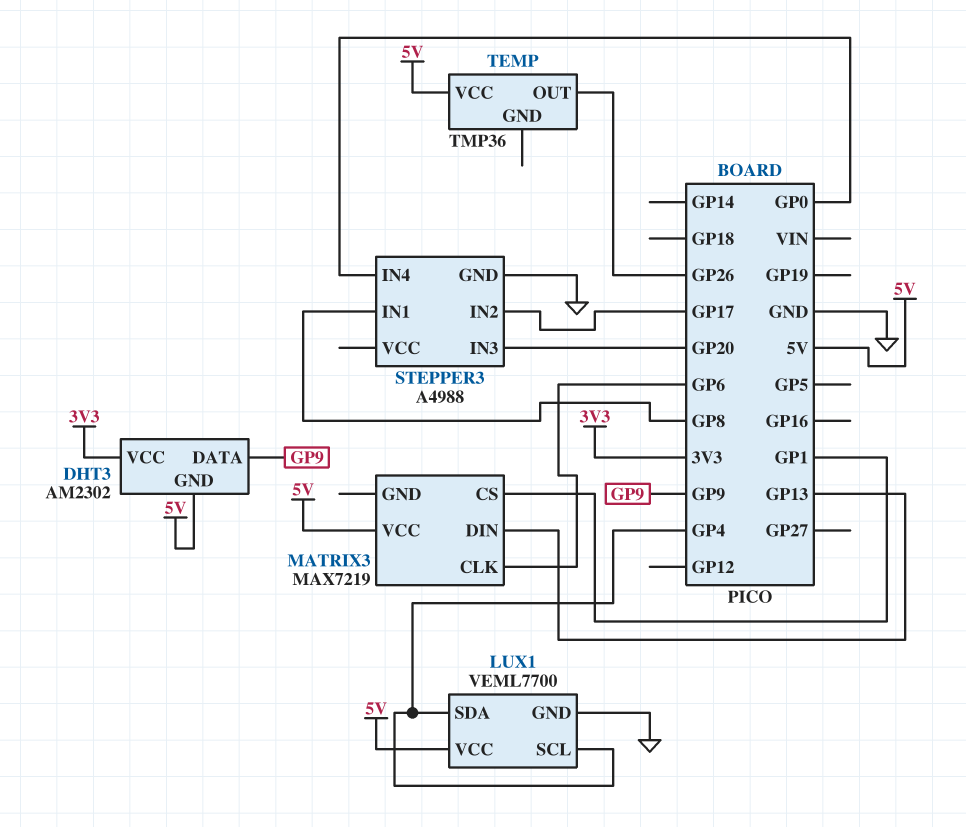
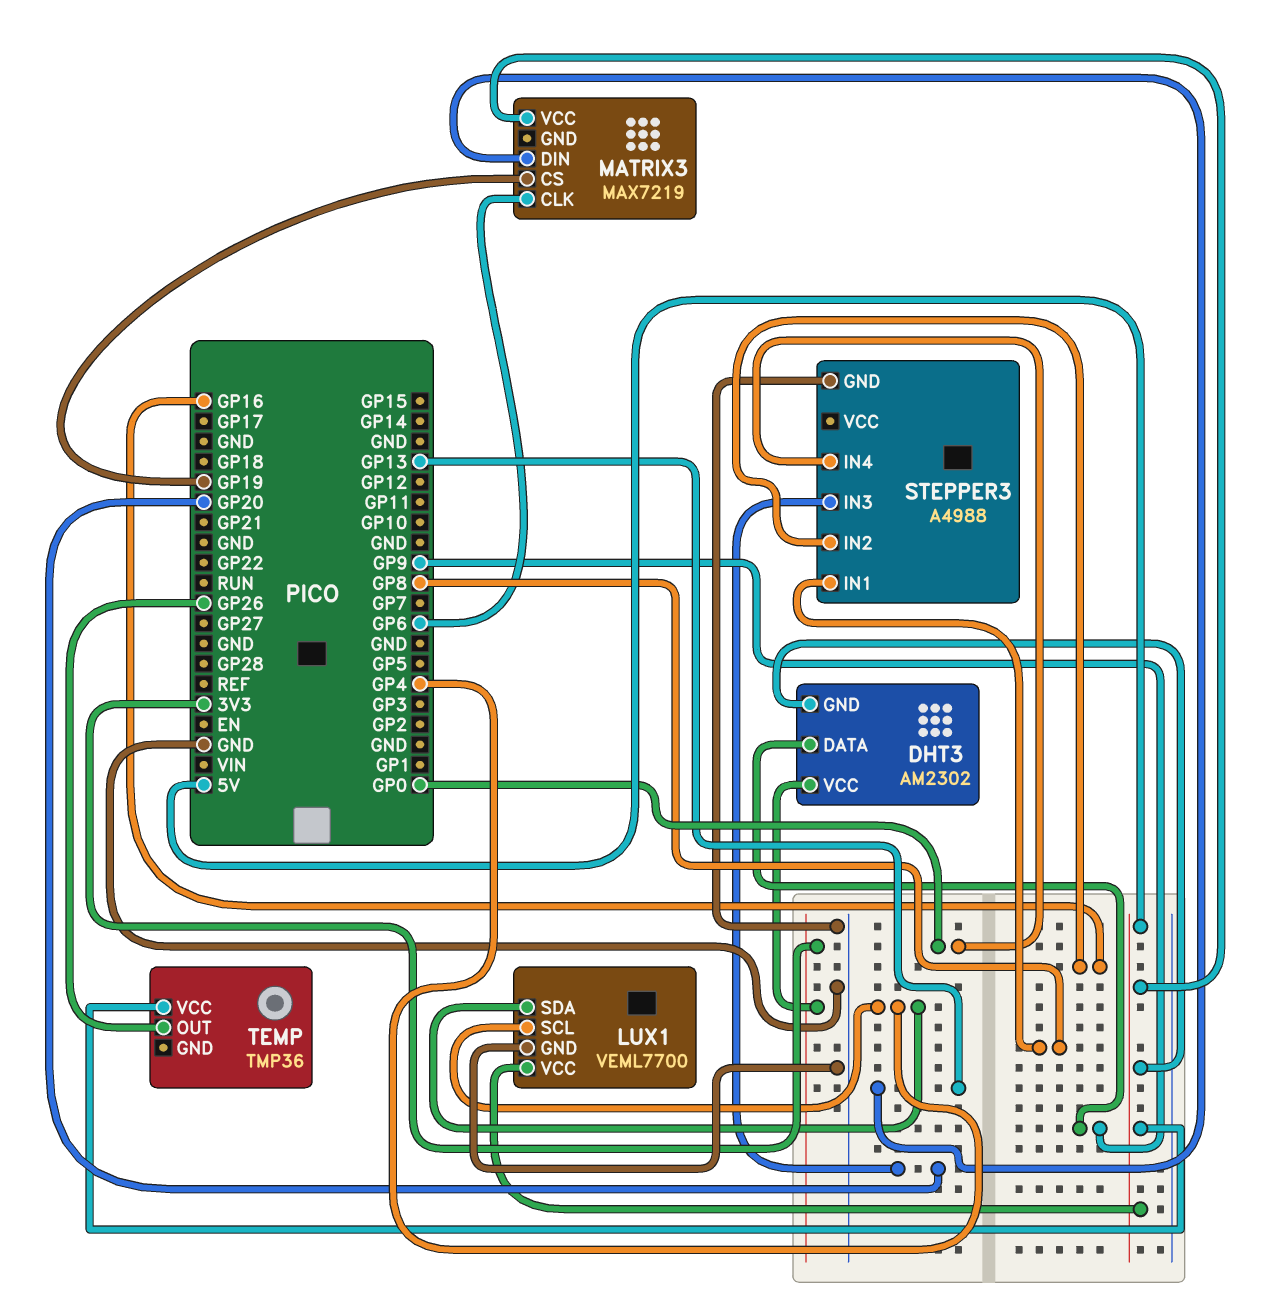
MATRIX3 pin CS: GP1 -> GP19
STEPPER3 pin IN2: GP17 -> GP16

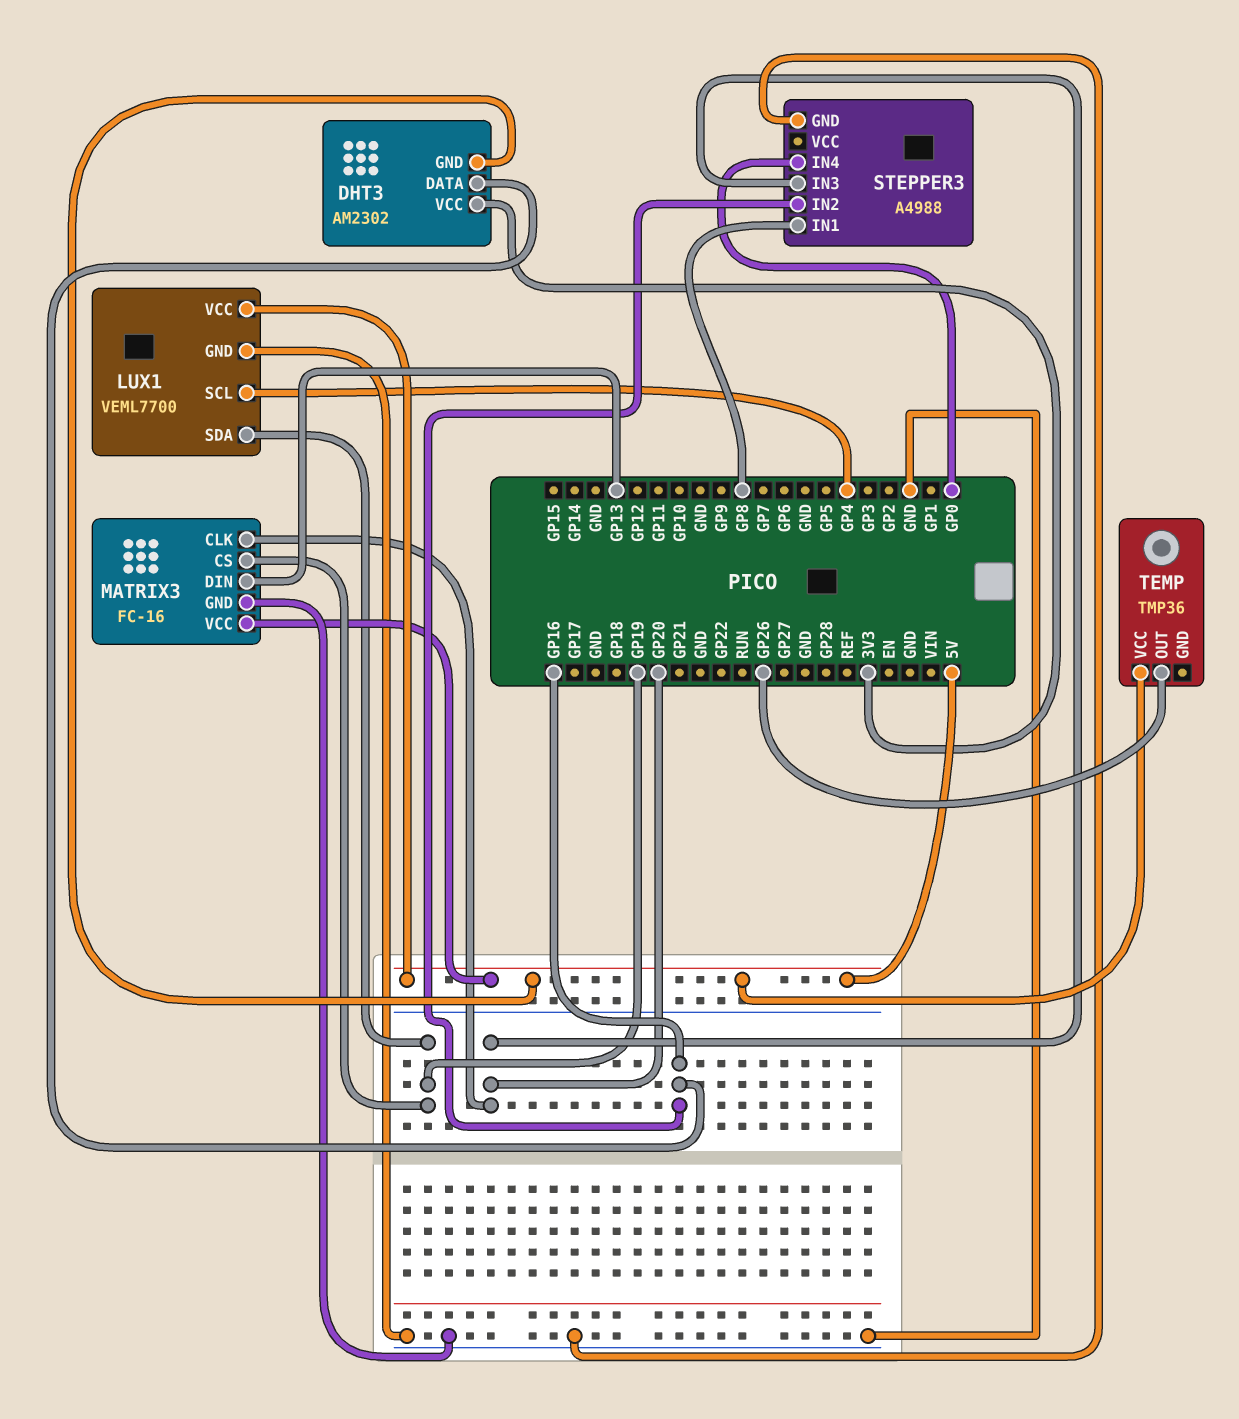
DHT3 pin DATA: GP9 -> GP16
LUX1 pin SDA: GP4 -> GP19
MATRIX3: MAX7219 -> FC-16
MATRIX3 pin CLK: GP6 -> GP20
MATRIX3 pin GND: none -> GND

